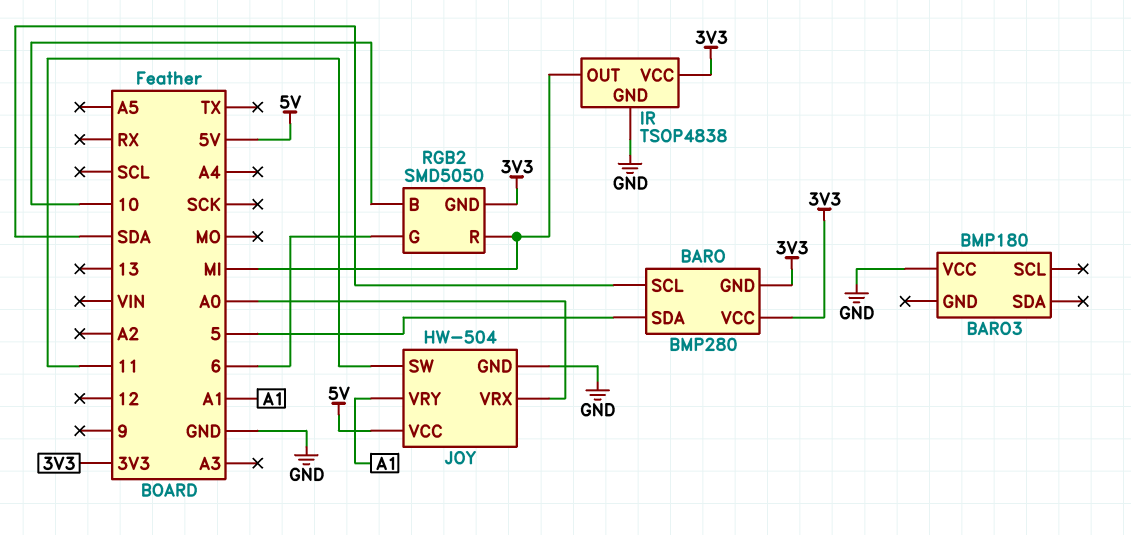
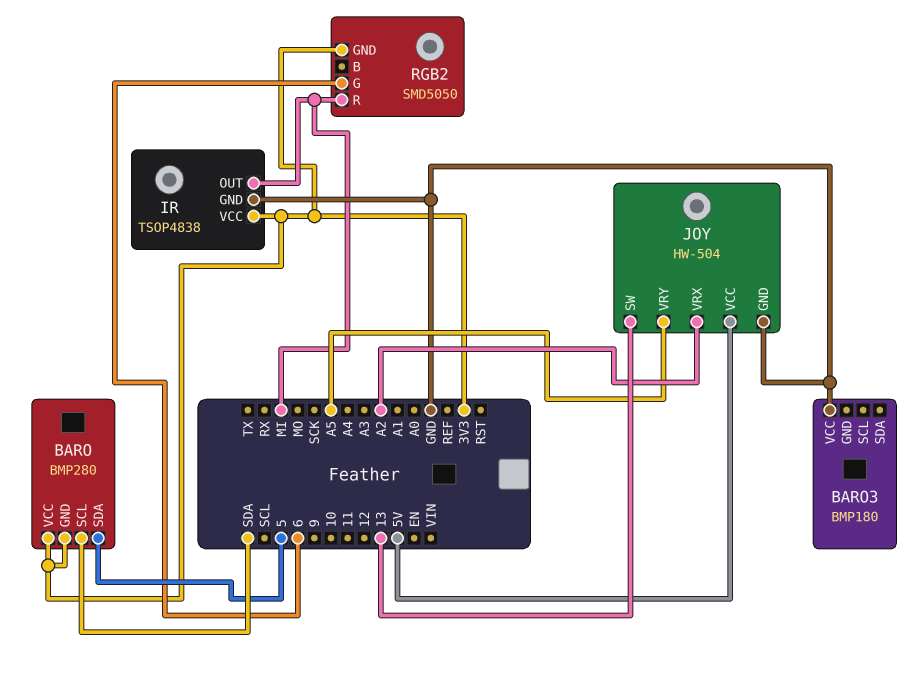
JOY pin SW: 11 -> 13
JOY pin VRX: A0 -> A2
JOY pin VRY: A1 -> A5
RGB2 pin B: 10 -> none

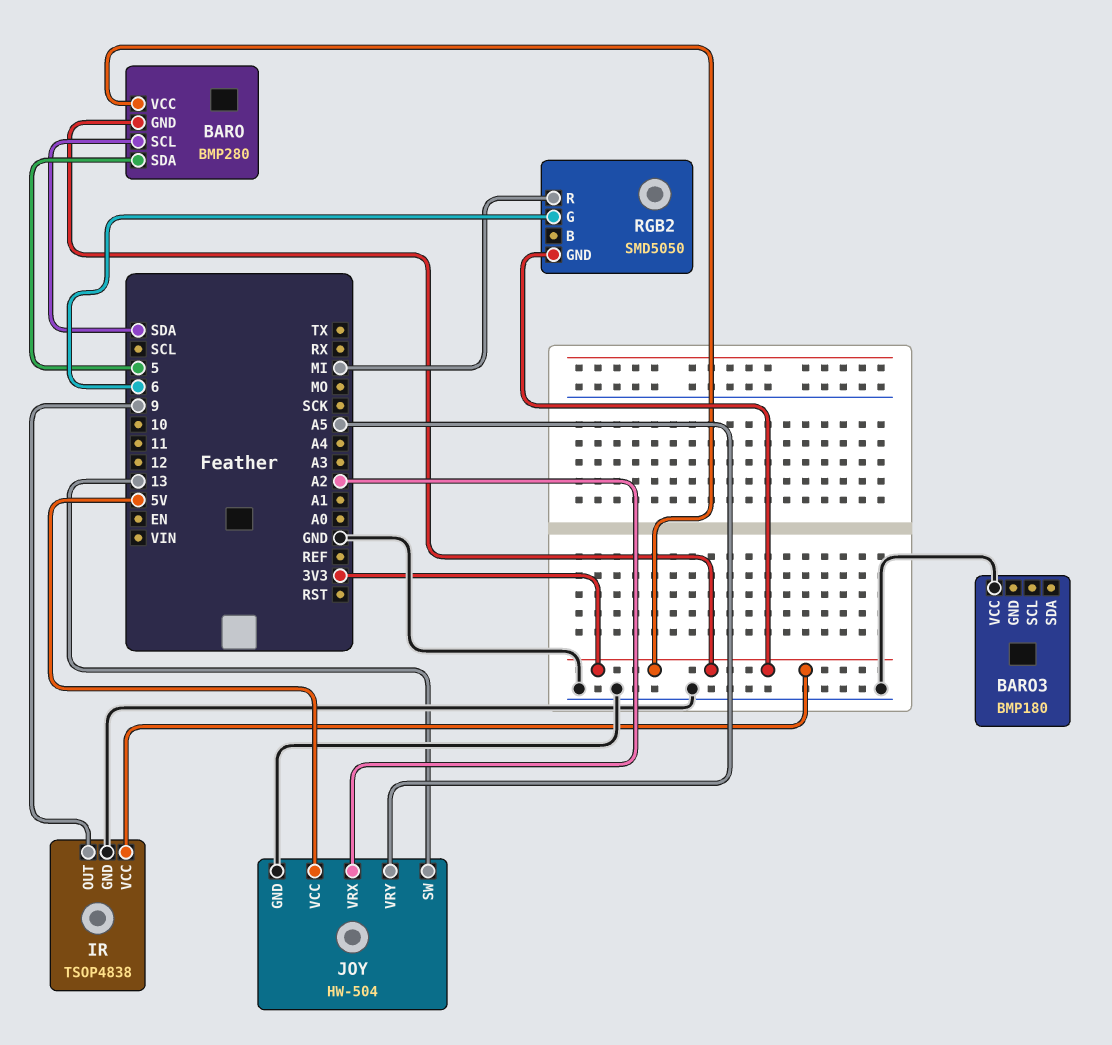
IR pin OUT: MI -> 9

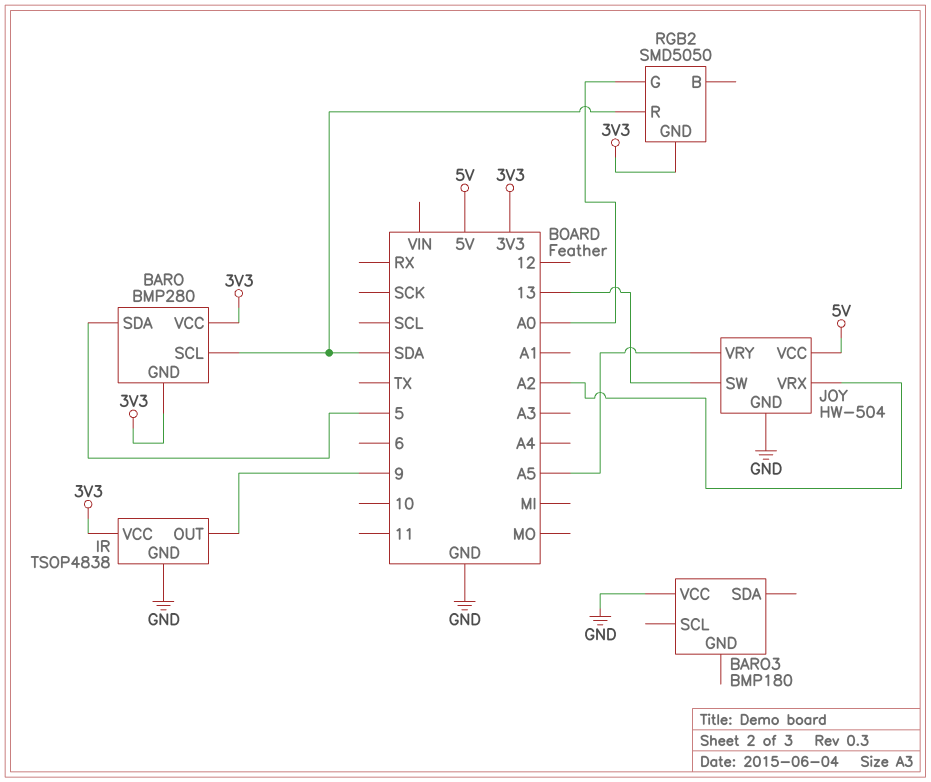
RGB2 pin G: 6 -> A0
RGB2 pin R: MI -> SDA

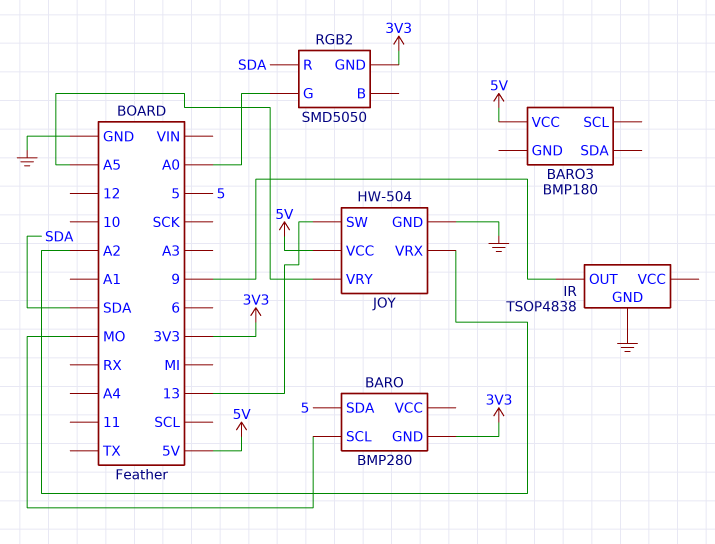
BARO pin SCL: SDA -> MO
BARO pin VCC: 3V3 -> none
BARO3 pin VCC: GND -> 5V
IR pin VCC: 3V3 -> none

